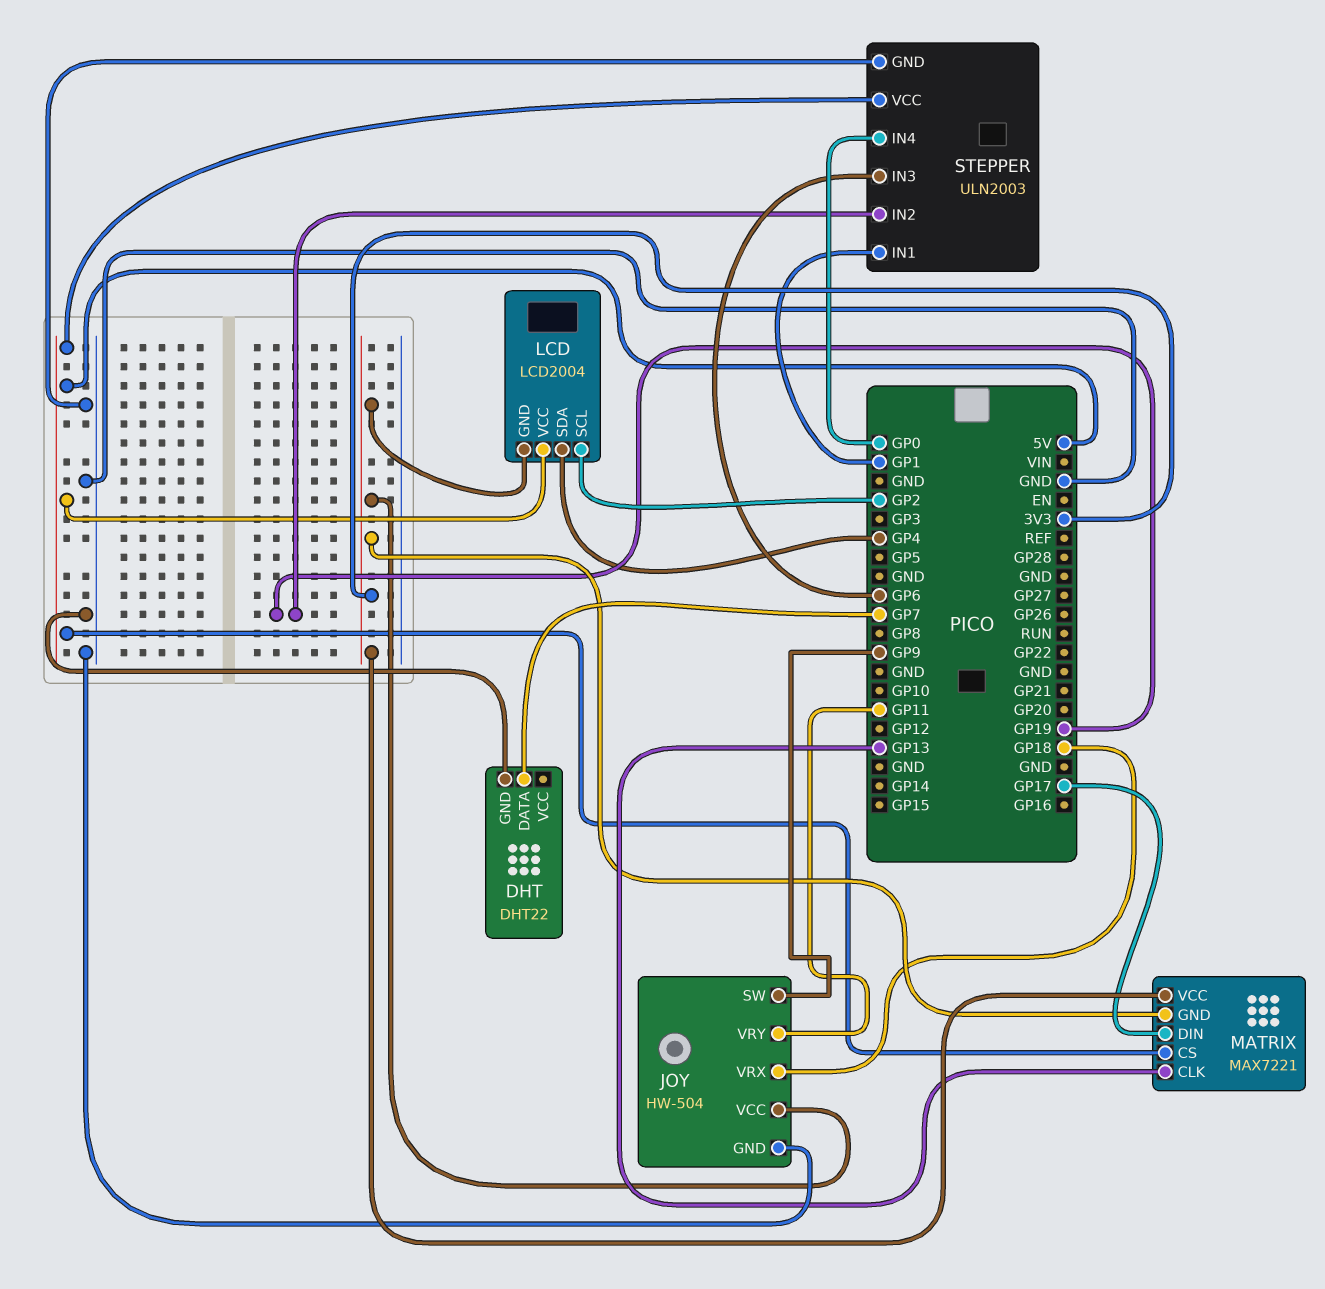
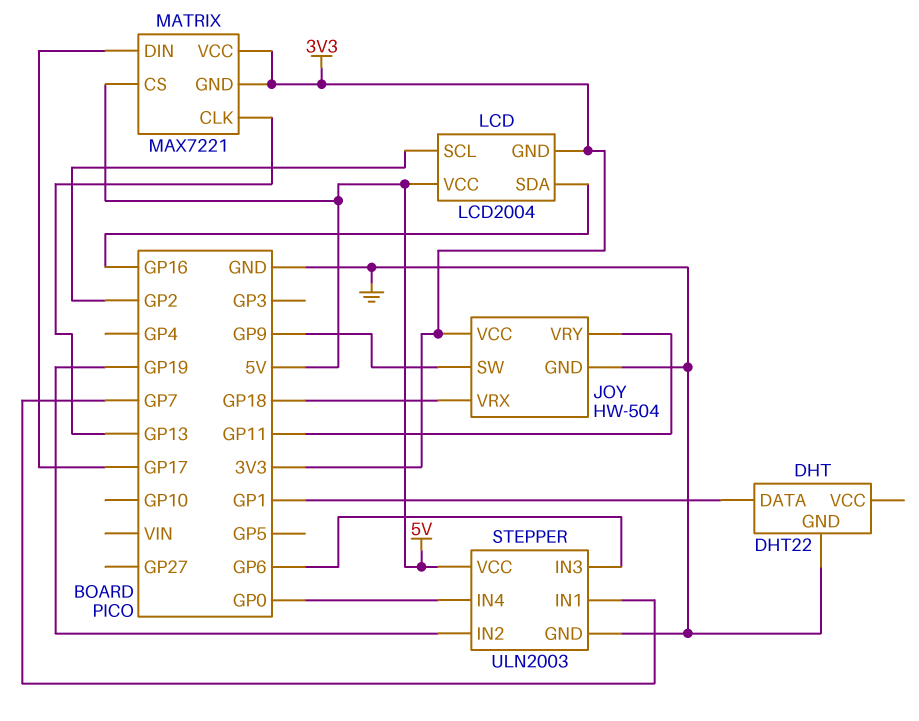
DHT pin DATA: GP7 -> GP1
LCD pin SDA: GP4 -> GP16
STEPPER pin IN1: GP1 -> GP7

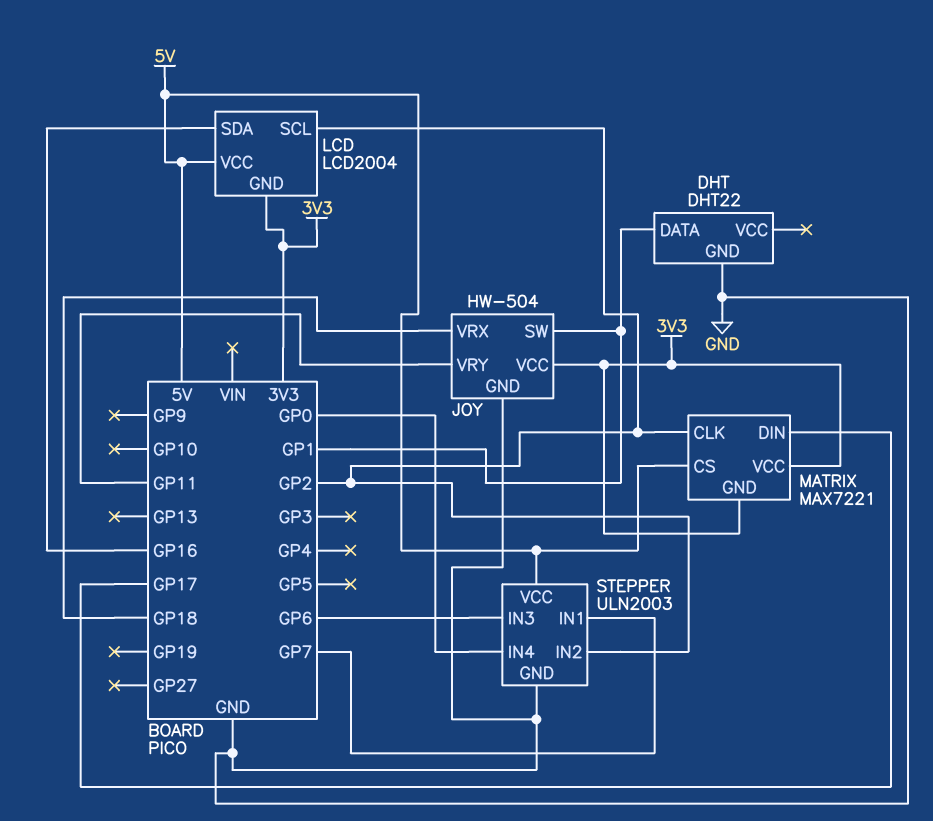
JOY pin SW: GP9 -> GP1
MATRIX pin CLK: GP13 -> GP2
STEPPER pin IN2: GP19 -> GP2

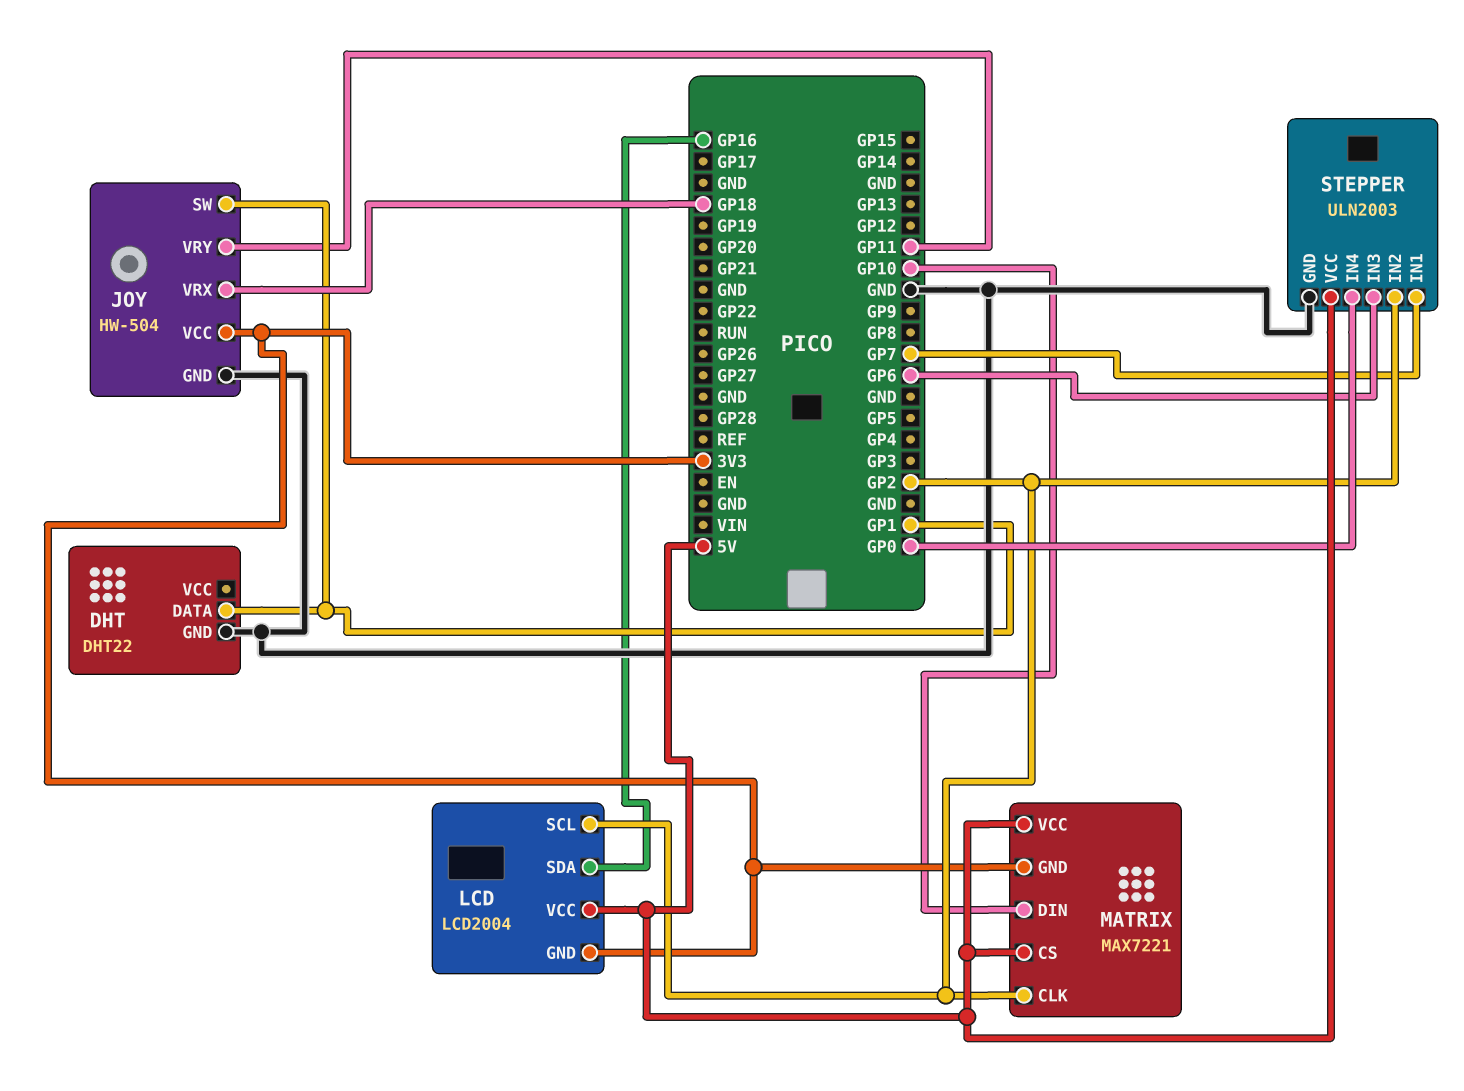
MATRIX pin DIN: GP17 -> GP10
MATRIX pin VCC: 3V3 -> 5V

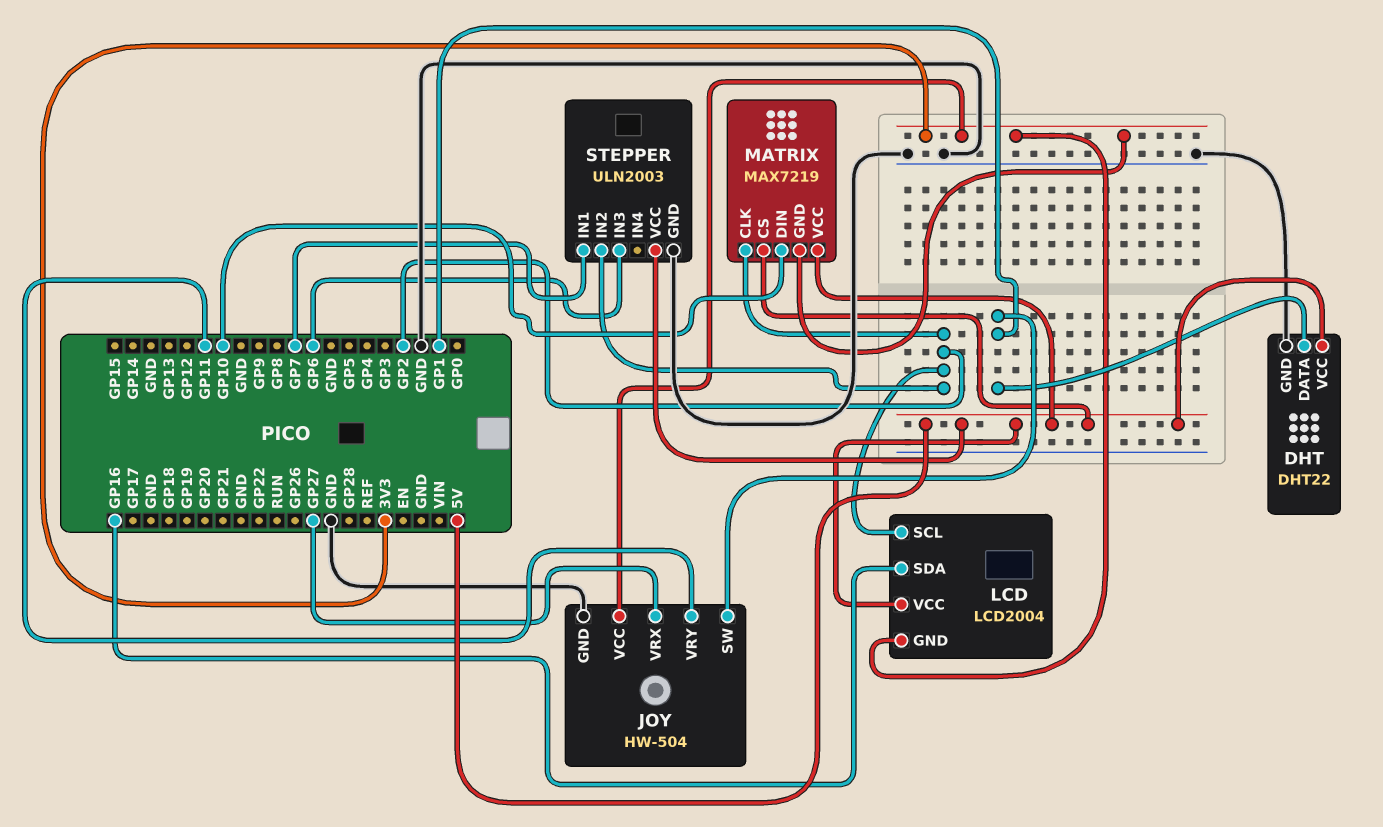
DHT pin VCC: none -> 5V
JOY pin VRX: GP18 -> GP27
MATRIX: MAX7221 -> MAX7219
STEPPER pin IN4: GP0 -> none

